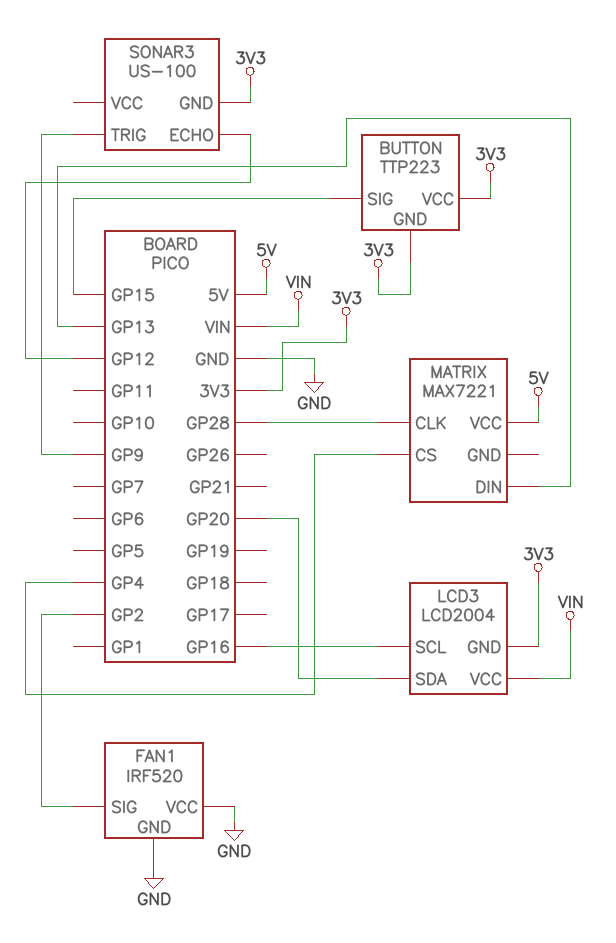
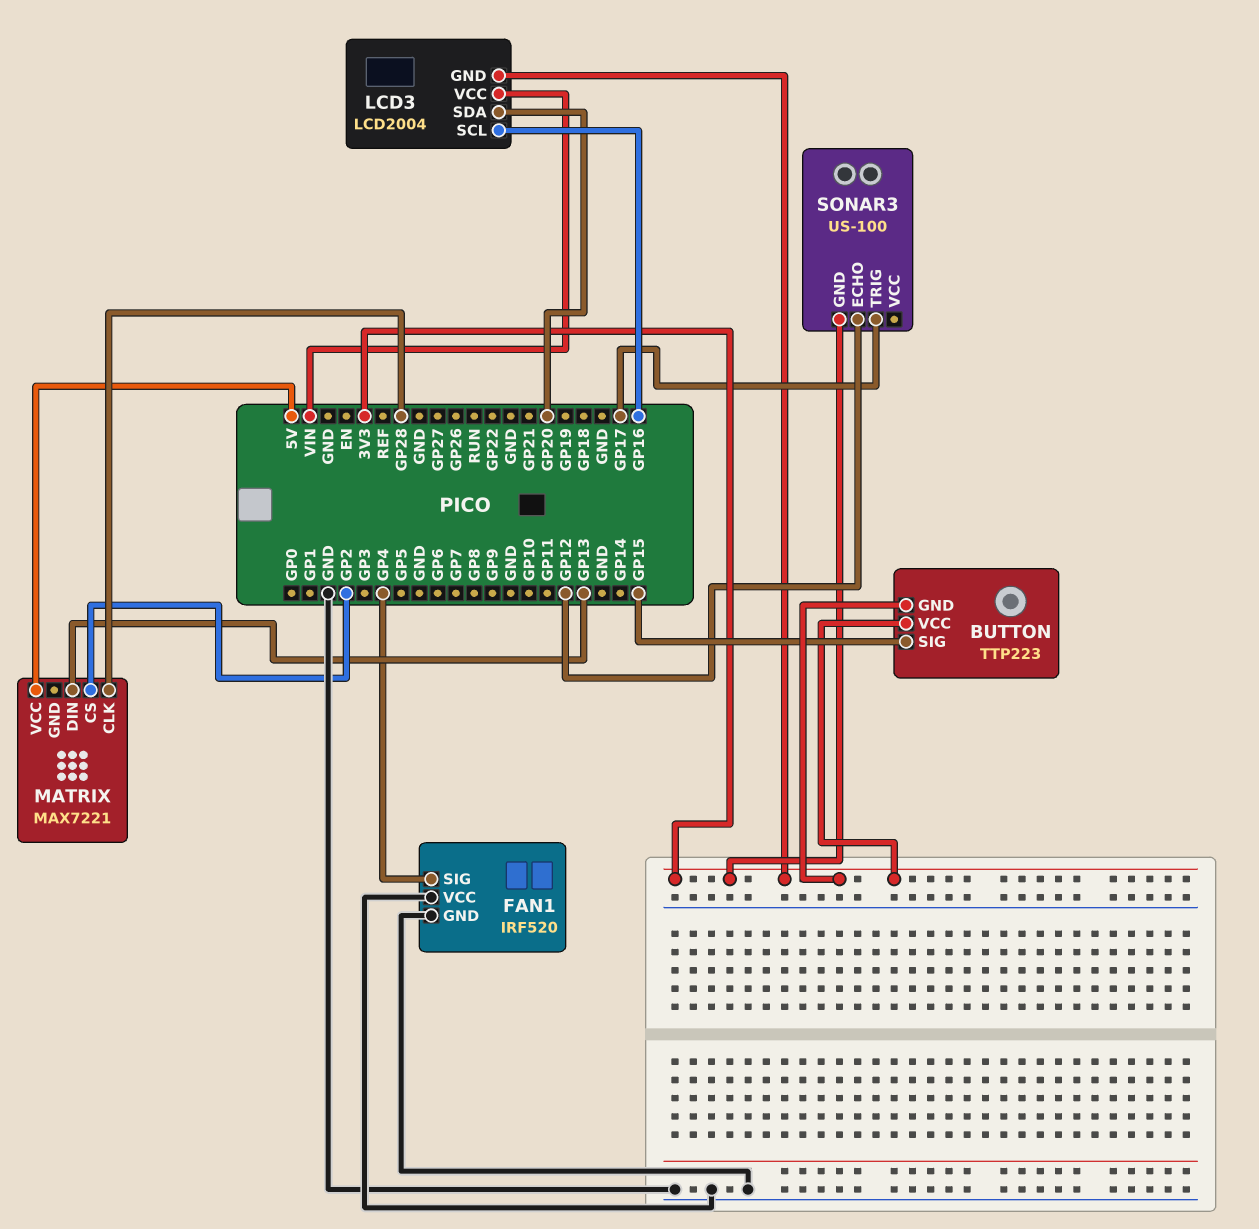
FAN1 pin SIG: GP2 -> GP4
MATRIX pin CS: GP4 -> GP2
SONAR3 pin TRIG: GP9 -> GP17

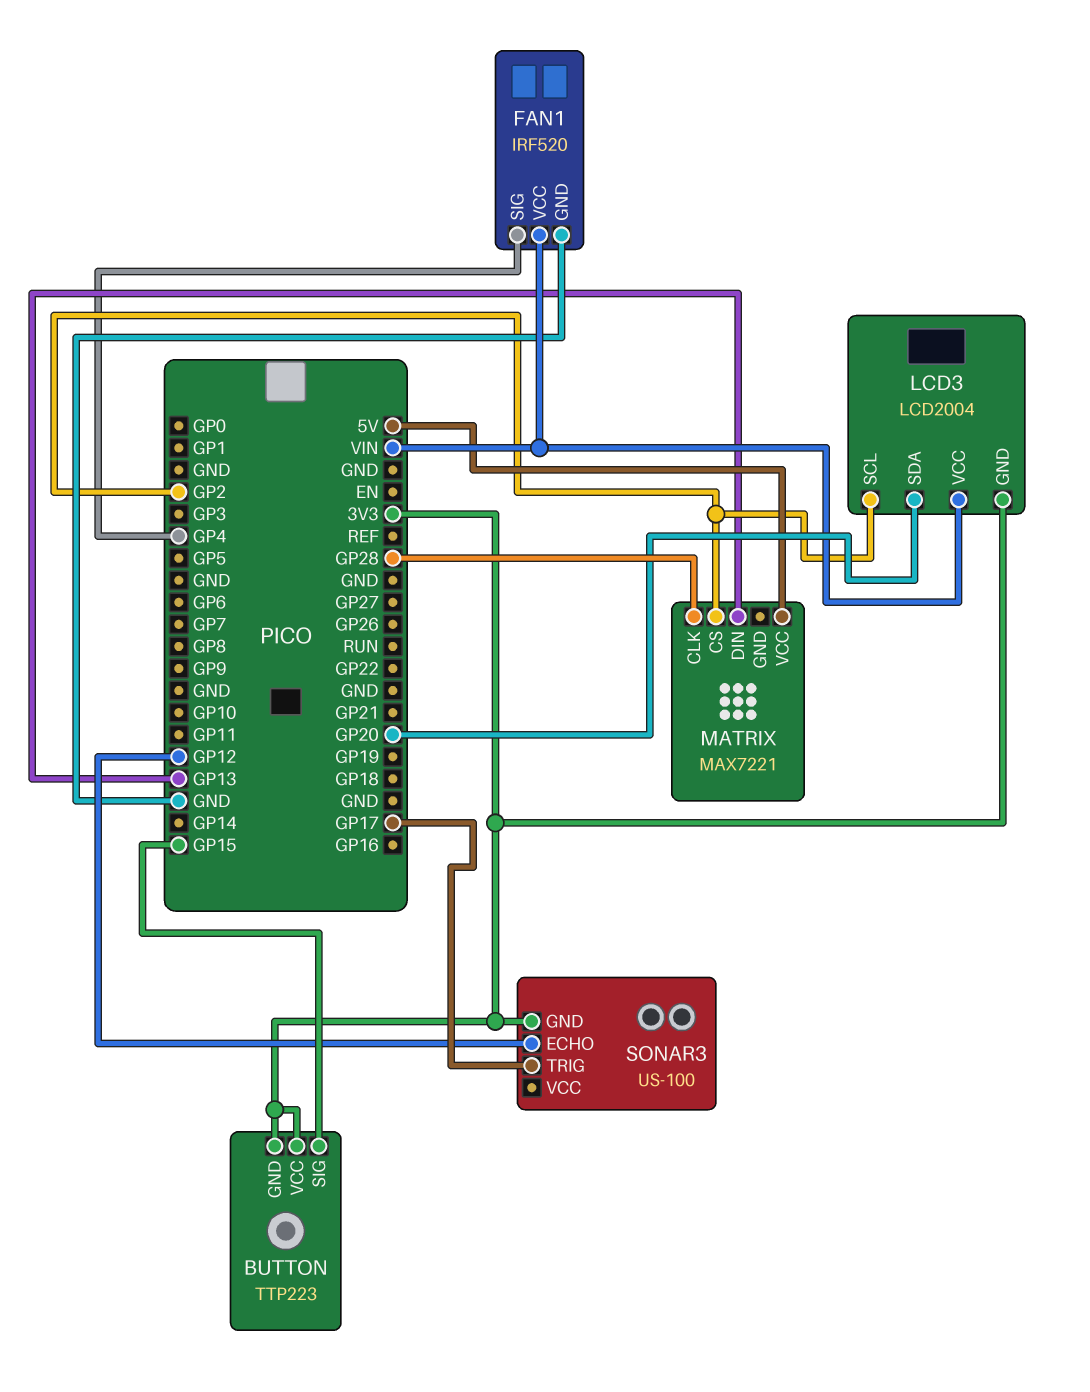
FAN1 pin VCC: GND -> VIN
LCD3 pin SCL: GP16 -> GP2

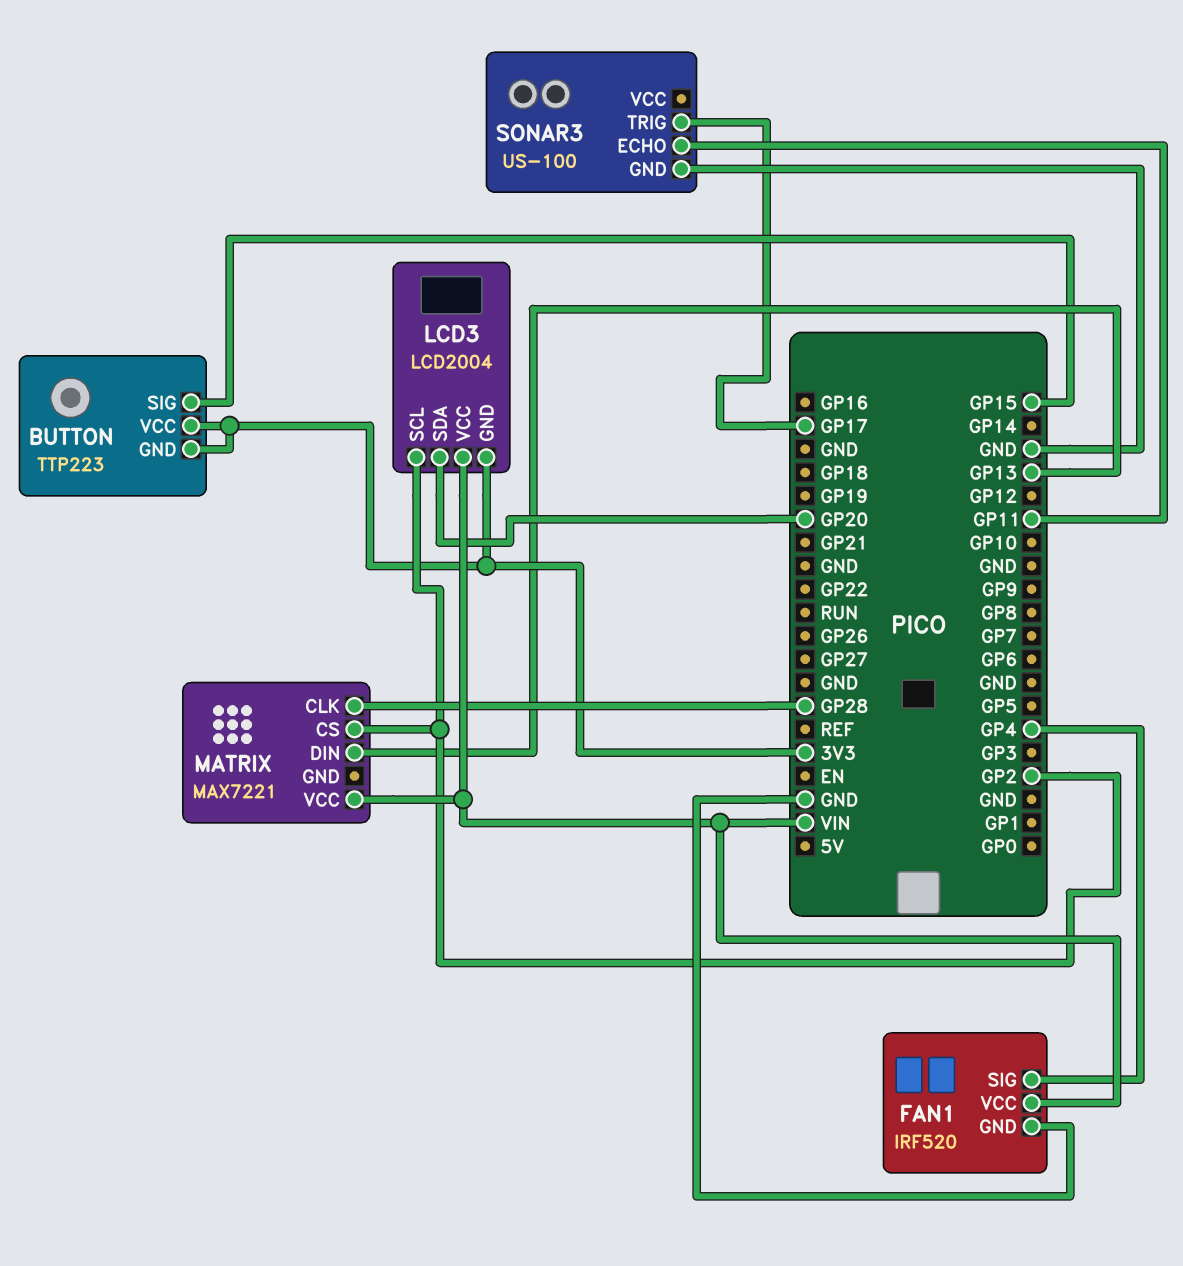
MATRIX pin VCC: 5V -> VIN
SONAR3 pin ECHO: GP12 -> GP11
SONAR3 pin GND: 3V3 -> GND

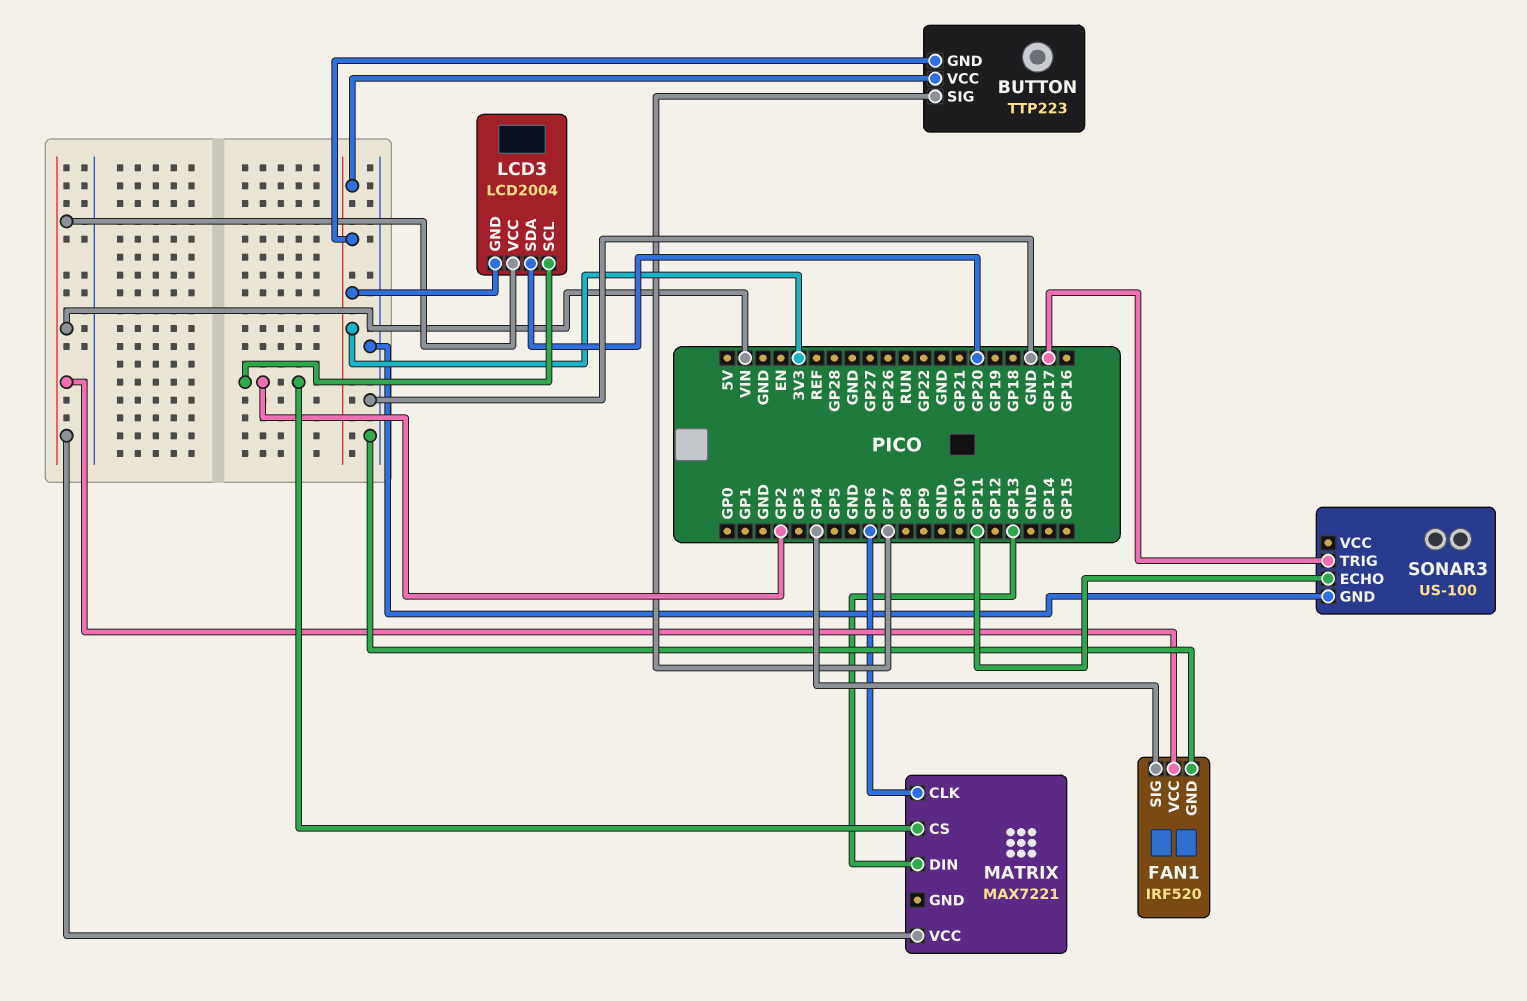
BUTTON pin SIG: GP15 -> GP7
MATRIX pin CLK: GP28 -> GP6

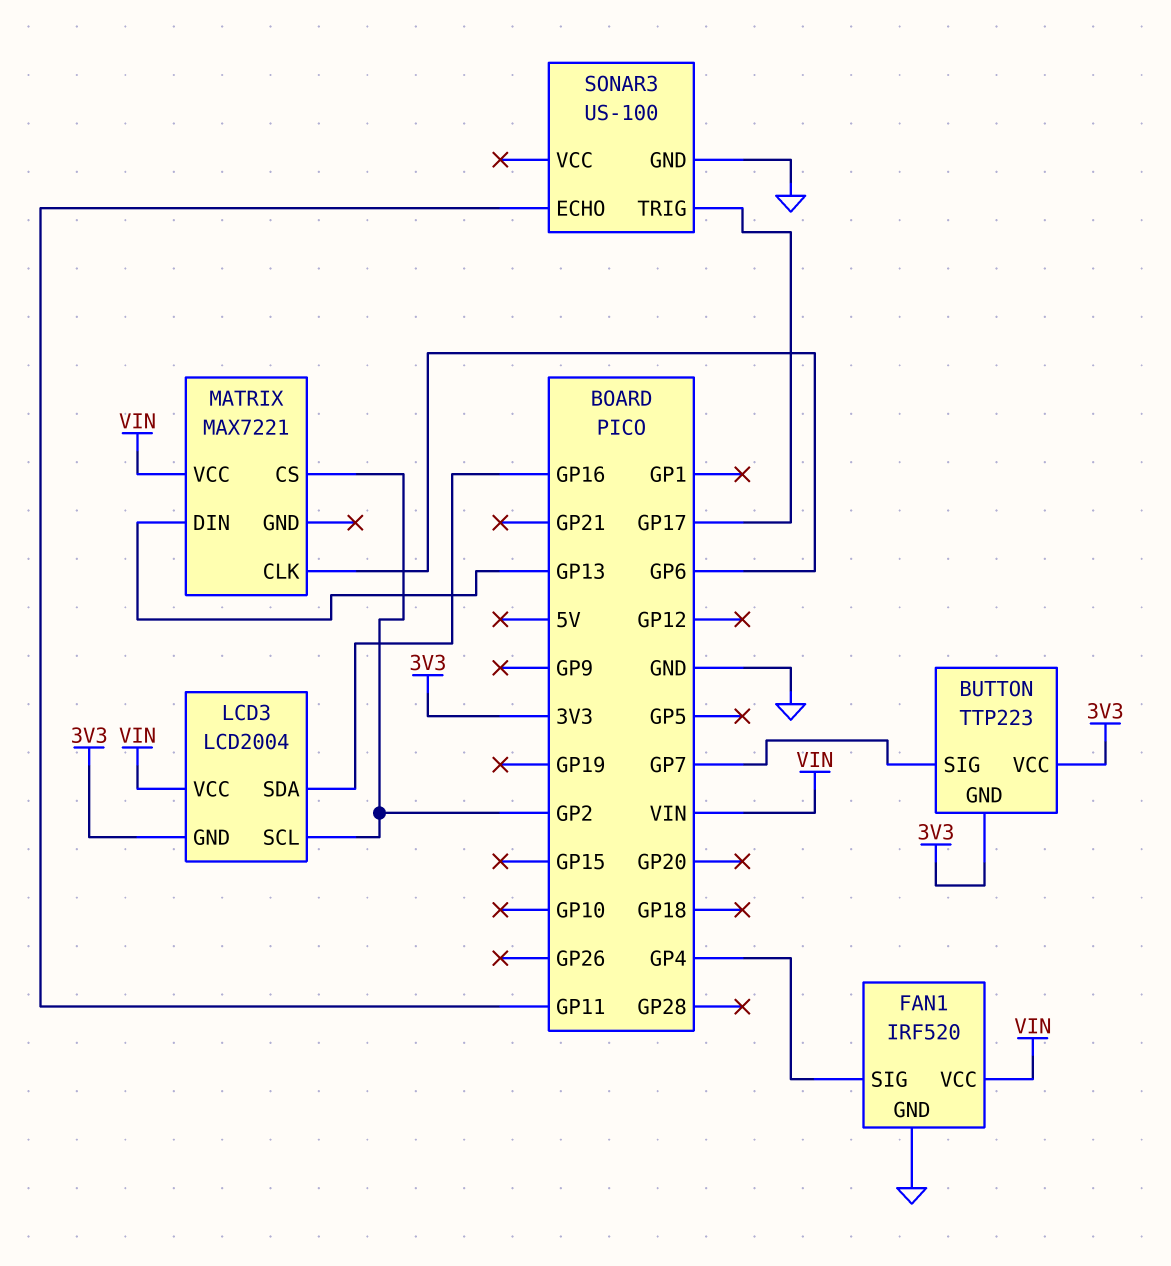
LCD3 pin SDA: GP20 -> GP16

